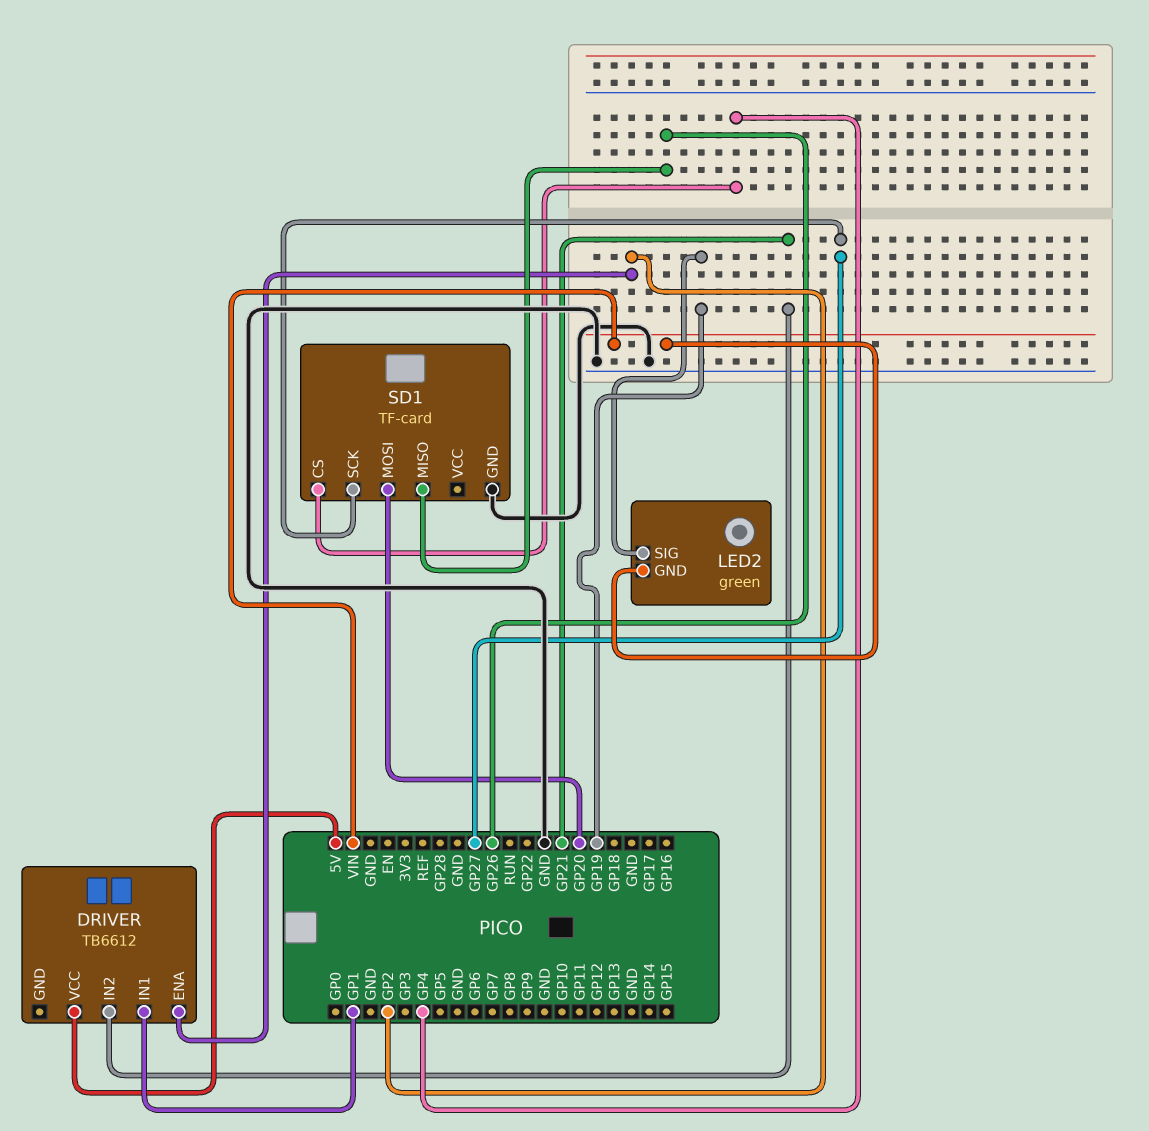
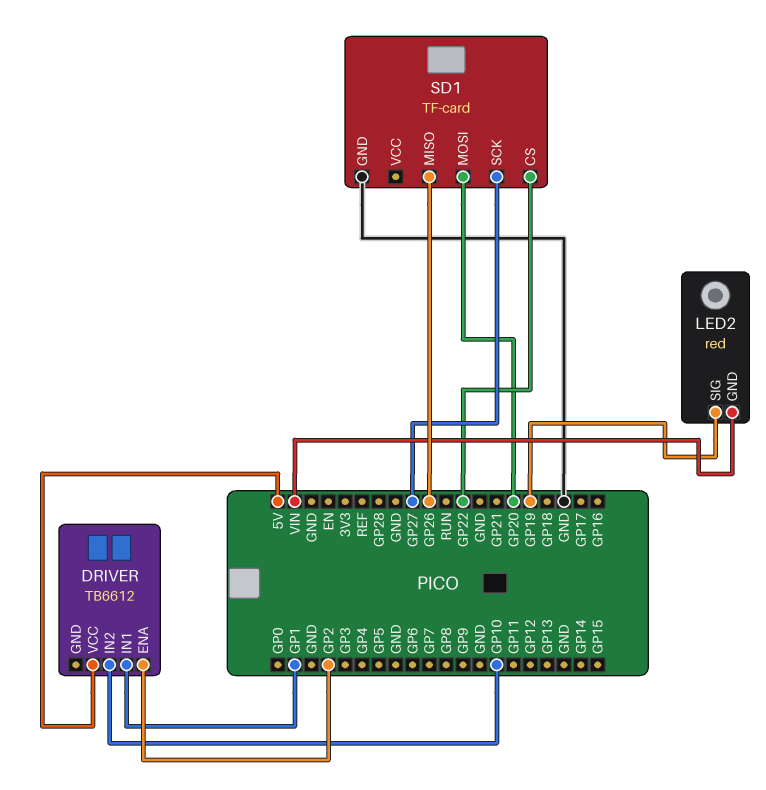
DRIVER pin IN2: GP21 -> GP10
LED2: green -> red
SD1 pin CS: GP4 -> GP22

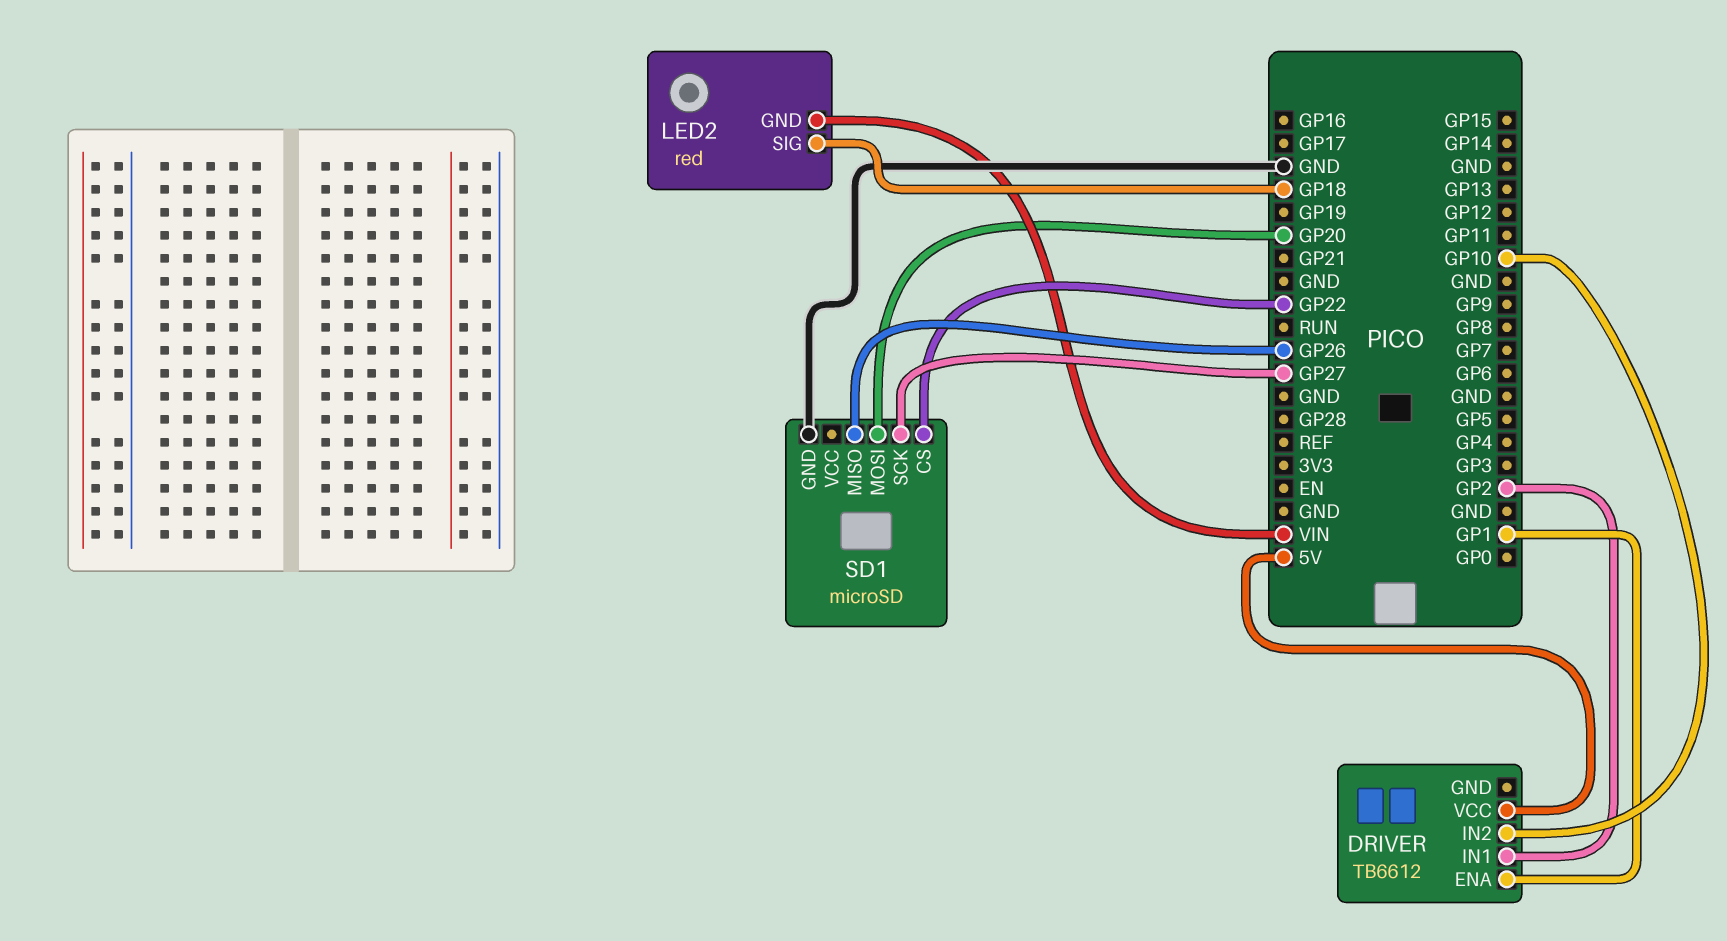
DRIVER pin ENA: GP2 -> GP1
DRIVER pin IN1: GP1 -> GP2
LED2 pin SIG: GP19 -> GP18
SD1: TF-card -> microSD

